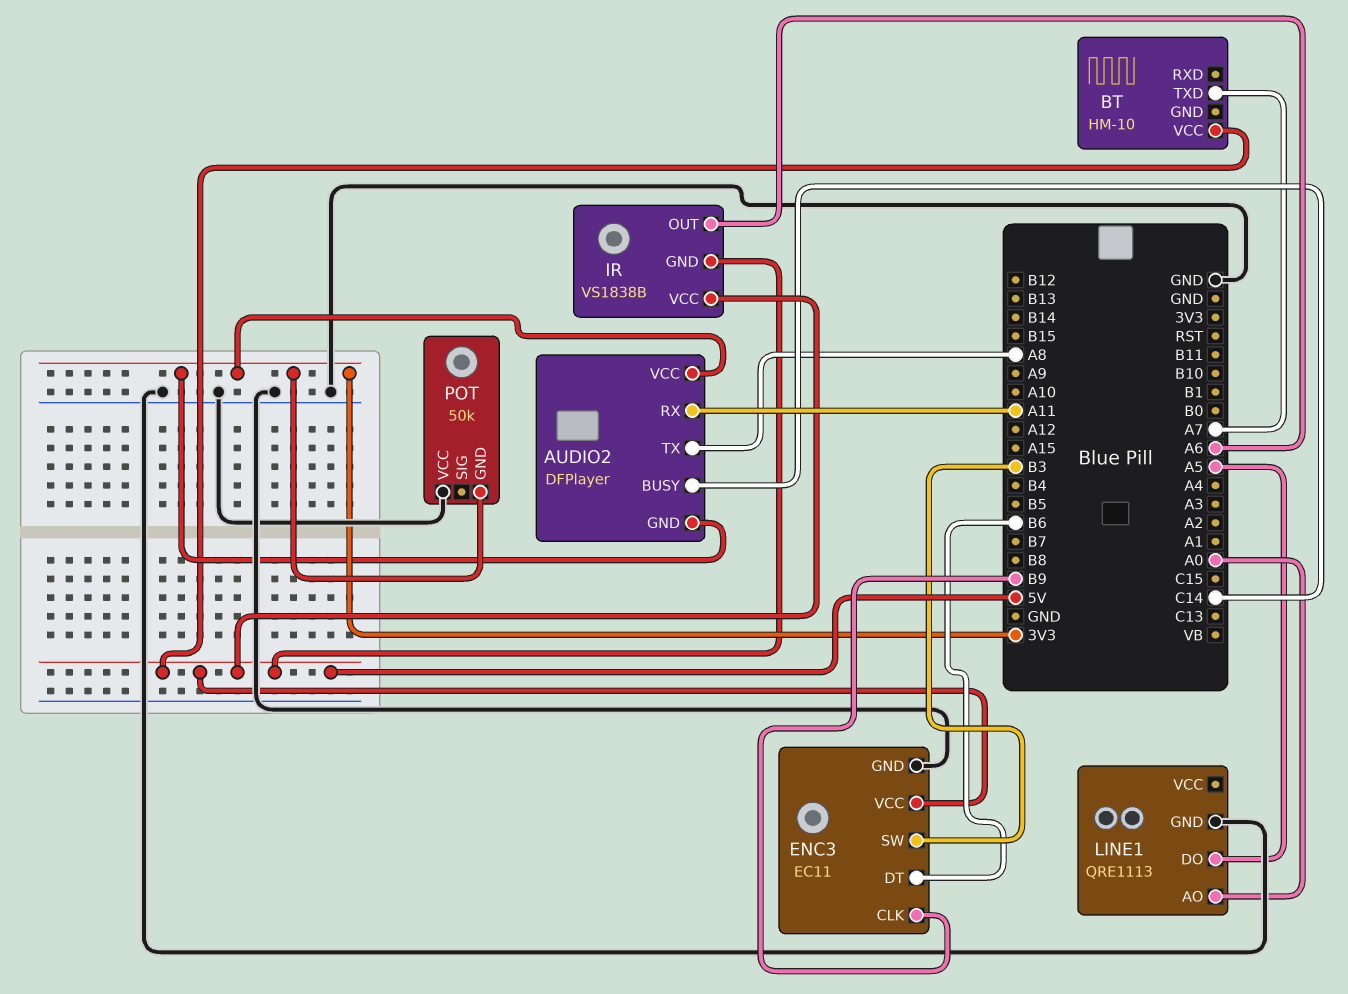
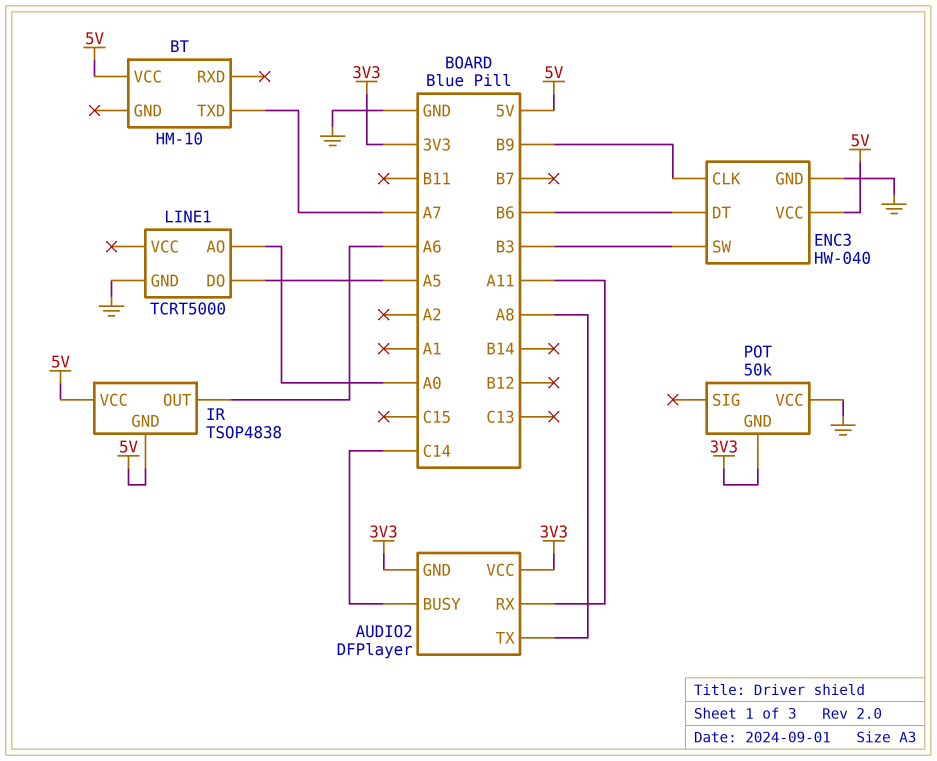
ENC3: EC11 -> HW-040
IR: VS1838B -> TSOP4838
LINE1: QRE1113 -> TCRT5000

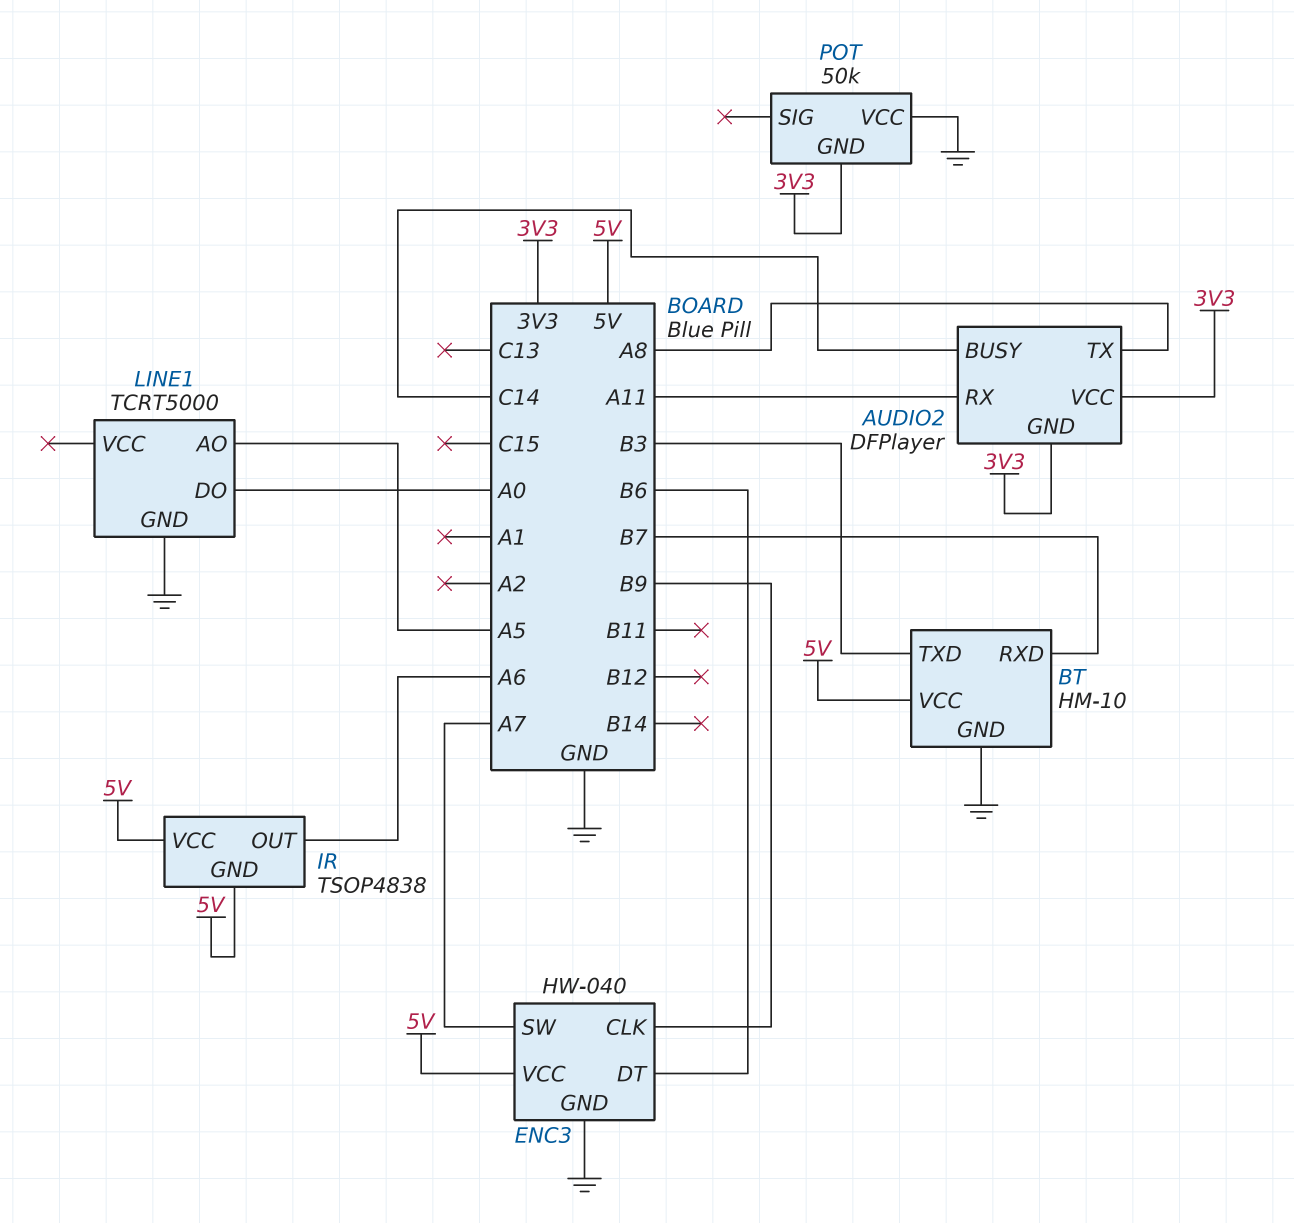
BT pin GND: none -> GND
BT pin RXD: none -> B7
BT pin TXD: A7 -> B3
ENC3 pin SW: B3 -> A7
LINE1 pin AO: A0 -> A5
LINE1 pin DO: A5 -> A0

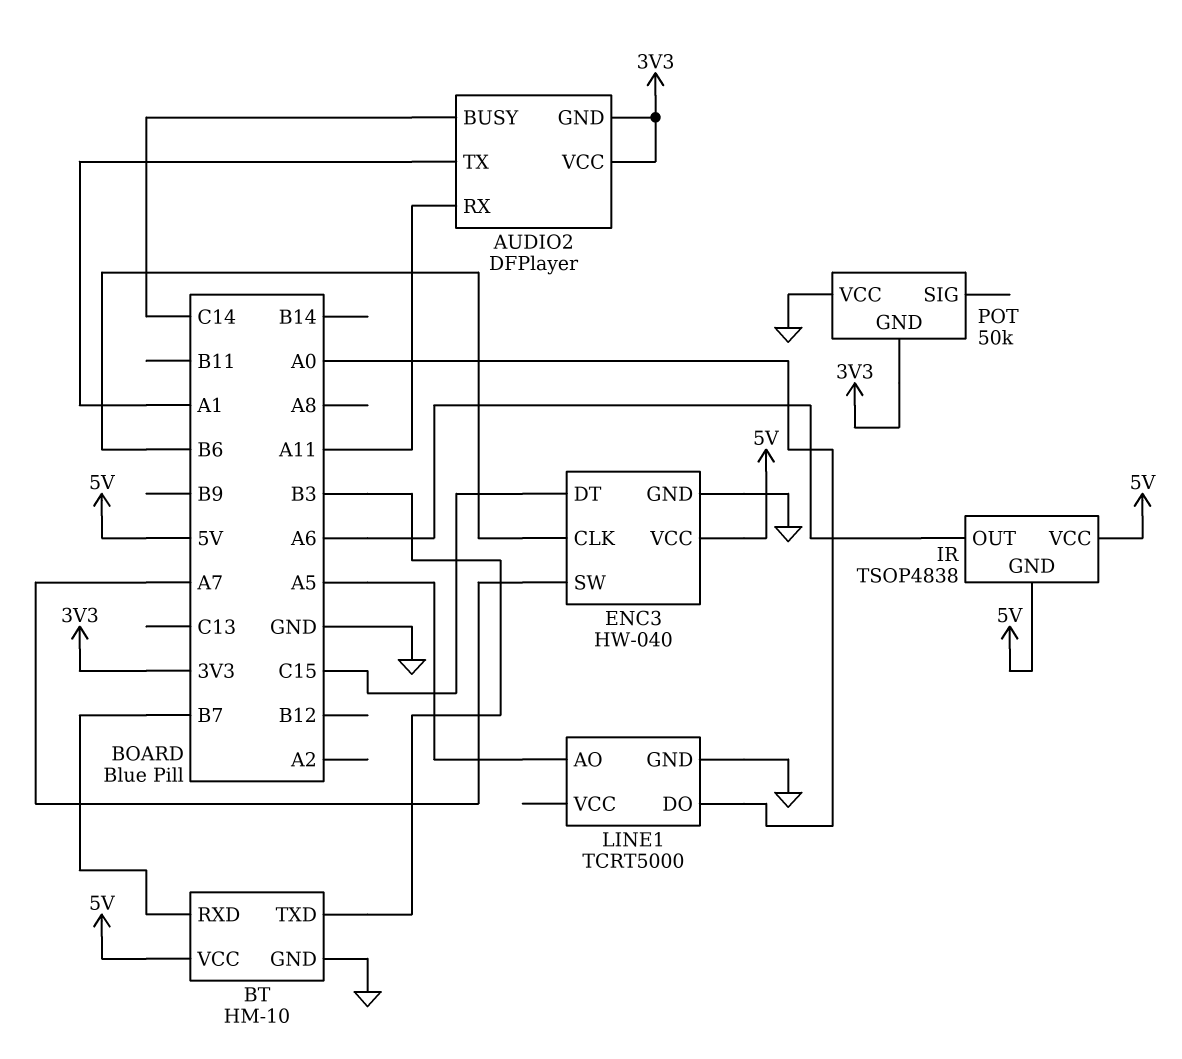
AUDIO2 pin TX: A8 -> A1
ENC3 pin CLK: B9 -> B6
ENC3 pin DT: B6 -> C15

